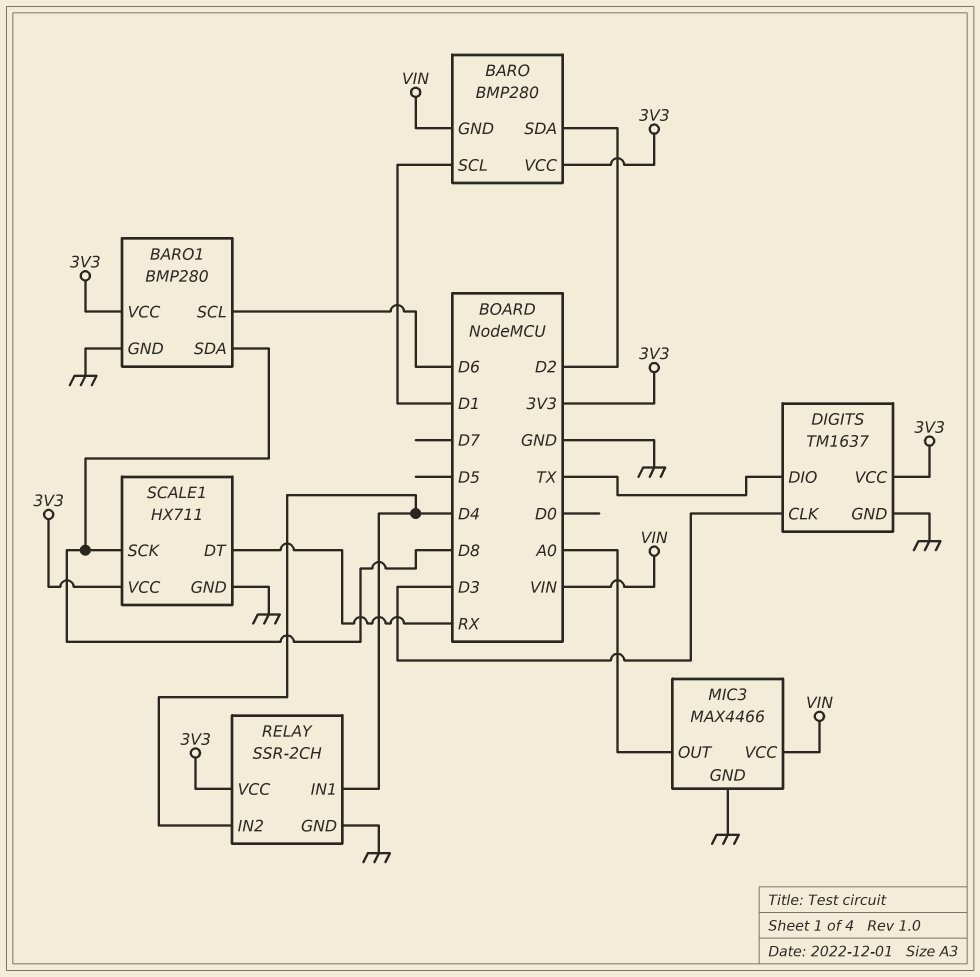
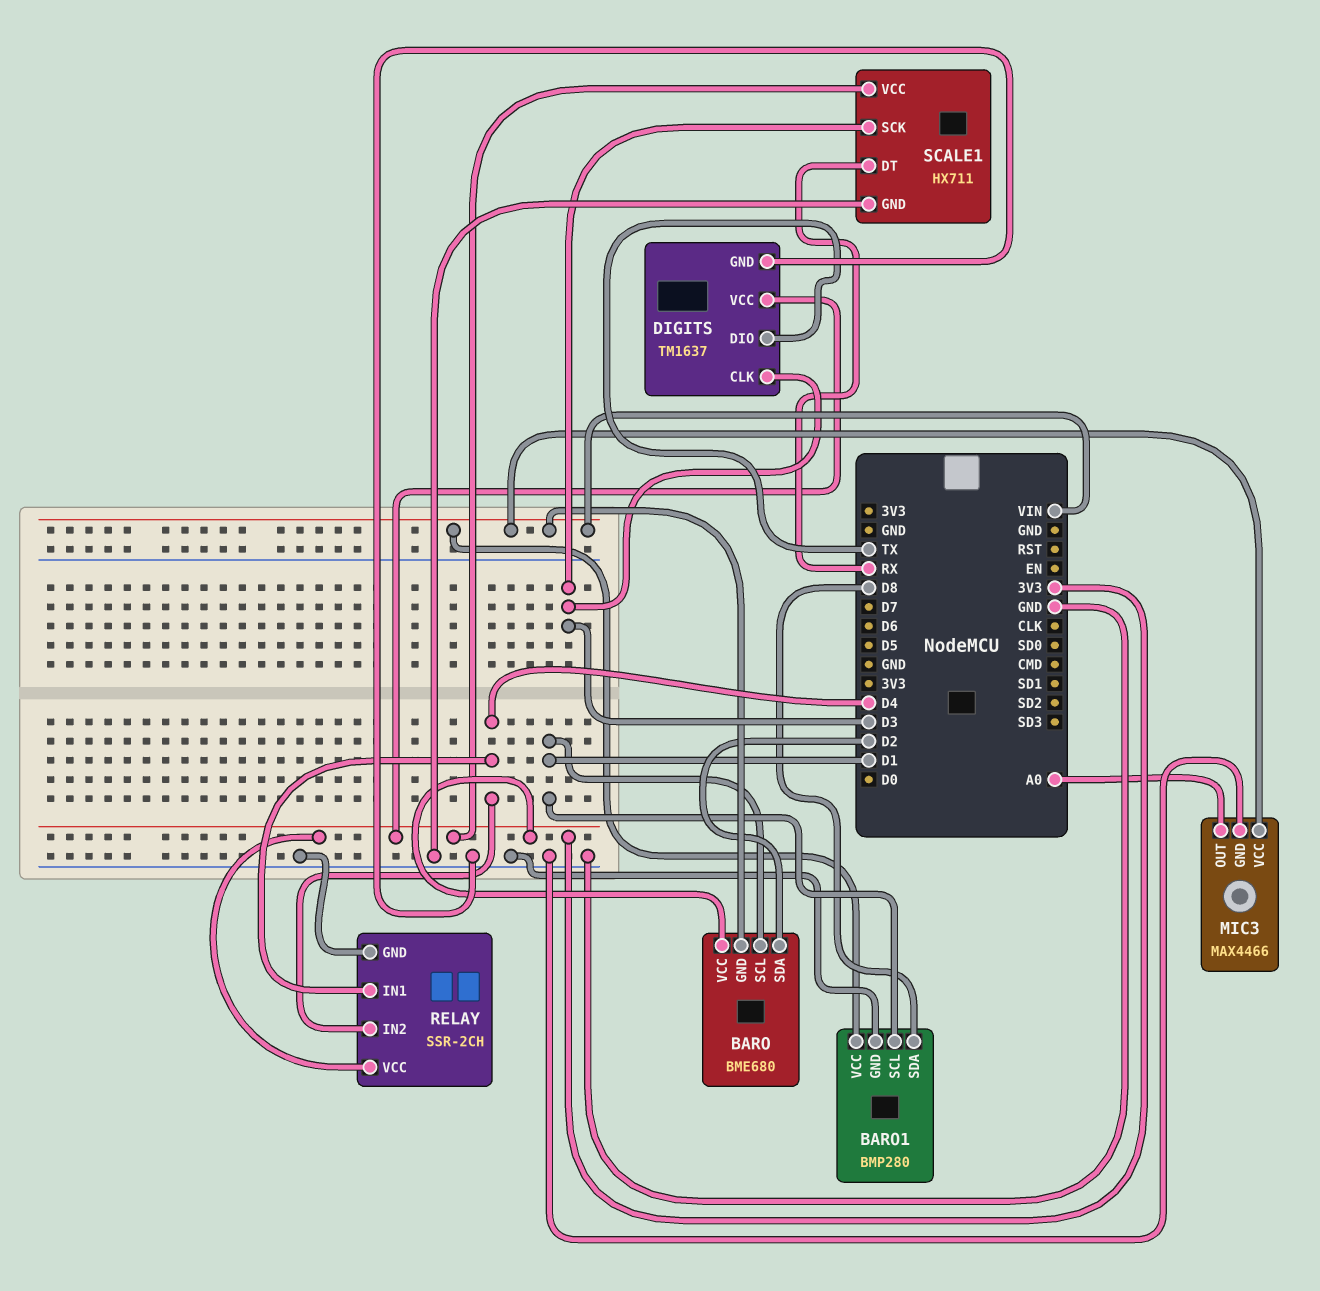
BARO: BMP280 -> BME680
BARO1 pin SCL: D6 -> D1
BARO1 pin VCC: 3V3 -> VIN
SCALE1 pin SCK: D8 -> D3

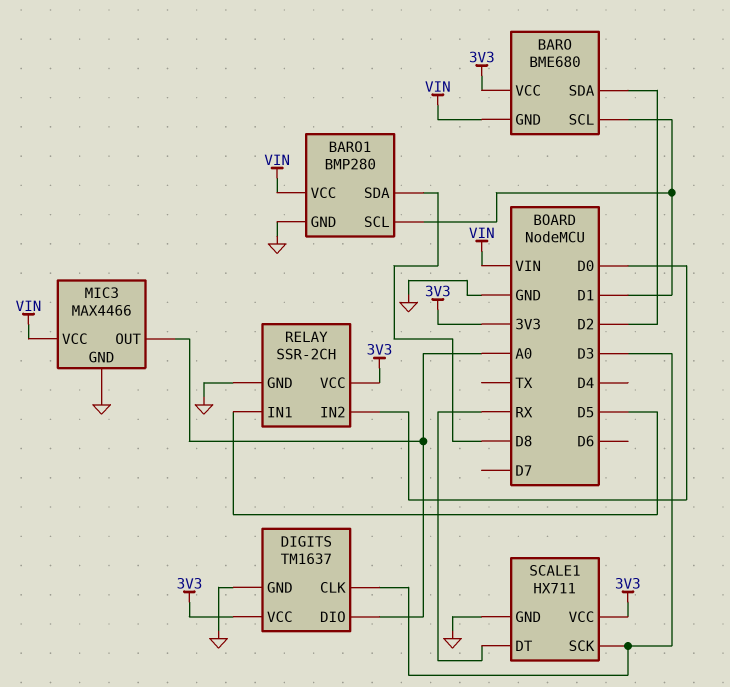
DIGITS pin DIO: TX -> A0
RELAY pin IN1: D4 -> D5
RELAY pin IN2: D4 -> D0

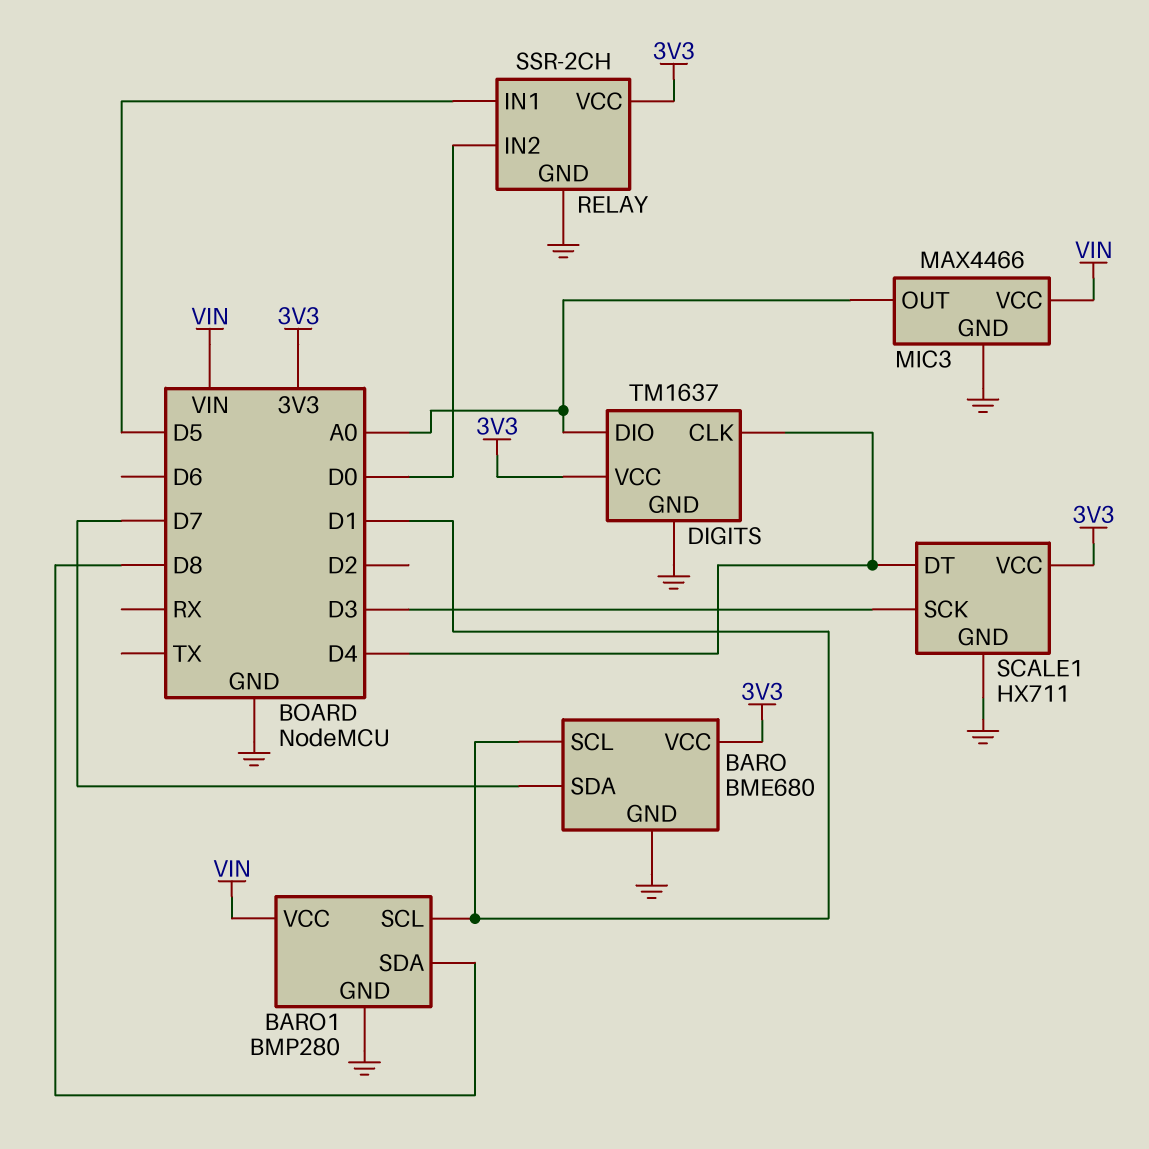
BARO pin GND: VIN -> GND
BARO pin SDA: D2 -> D7
DIGITS pin CLK: D3 -> D4
SCALE1 pin DT: RX -> D4

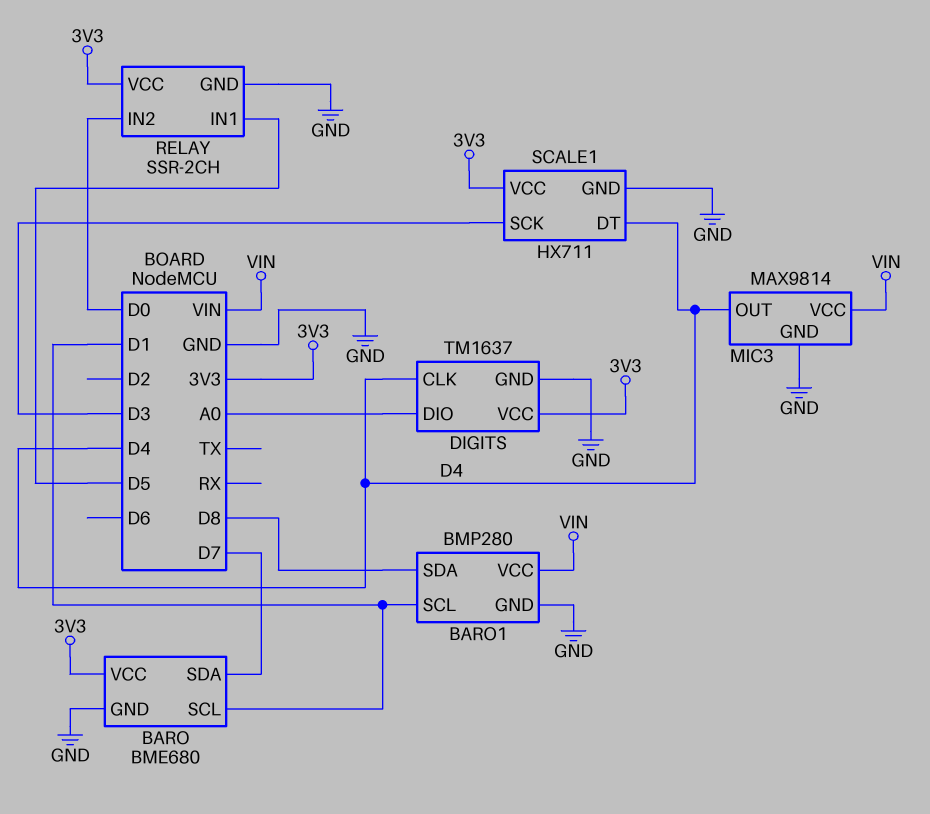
MIC3: MAX4466 -> MAX9814
MIC3 pin OUT: A0 -> D4

